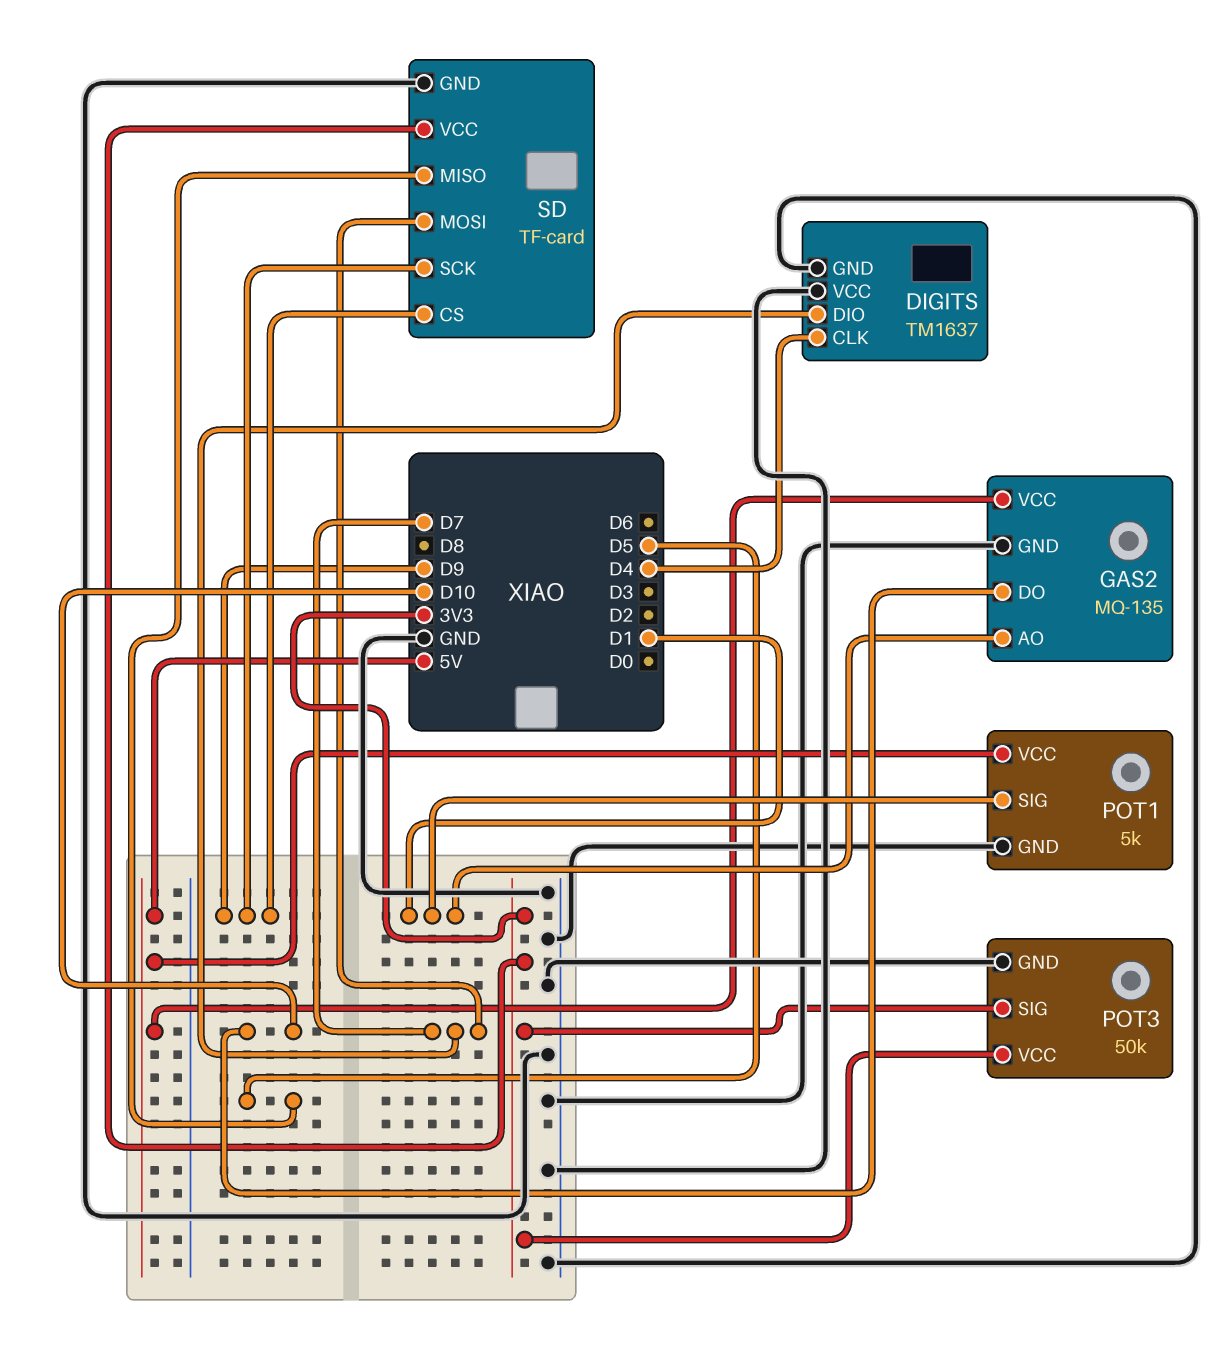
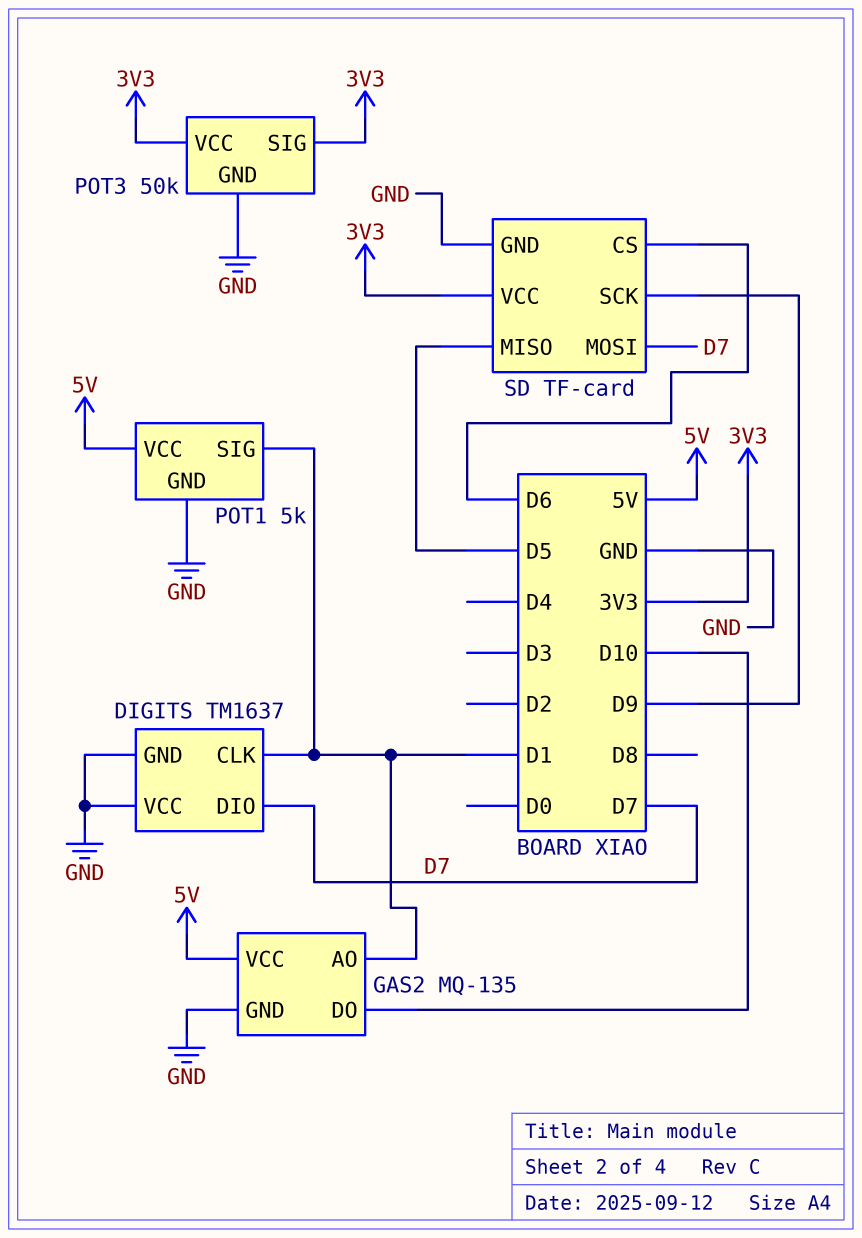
DIGITS pin CLK: D4 -> D1
SD pin CS: D9 -> D6

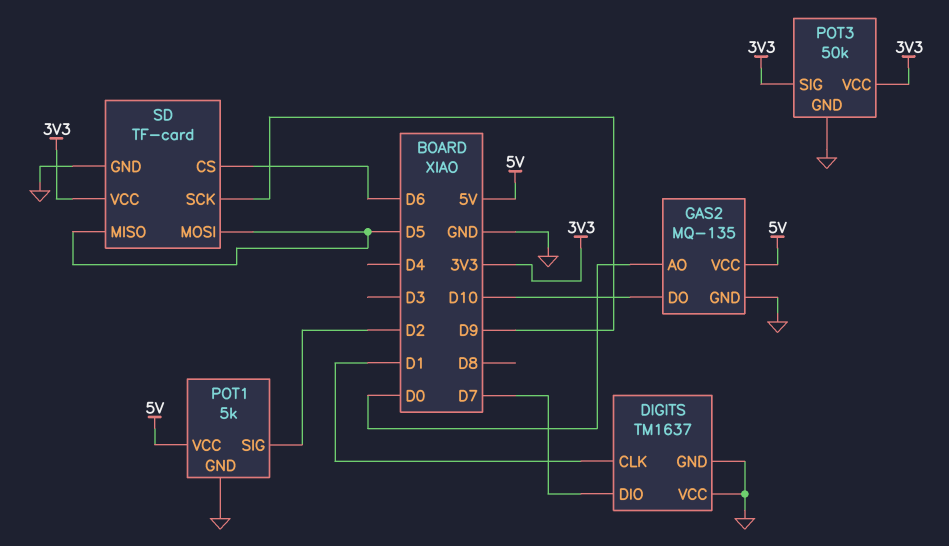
GAS2 pin AO: D1 -> D0
POT1 pin SIG: D1 -> D2
SD pin MOSI: D7 -> D5

